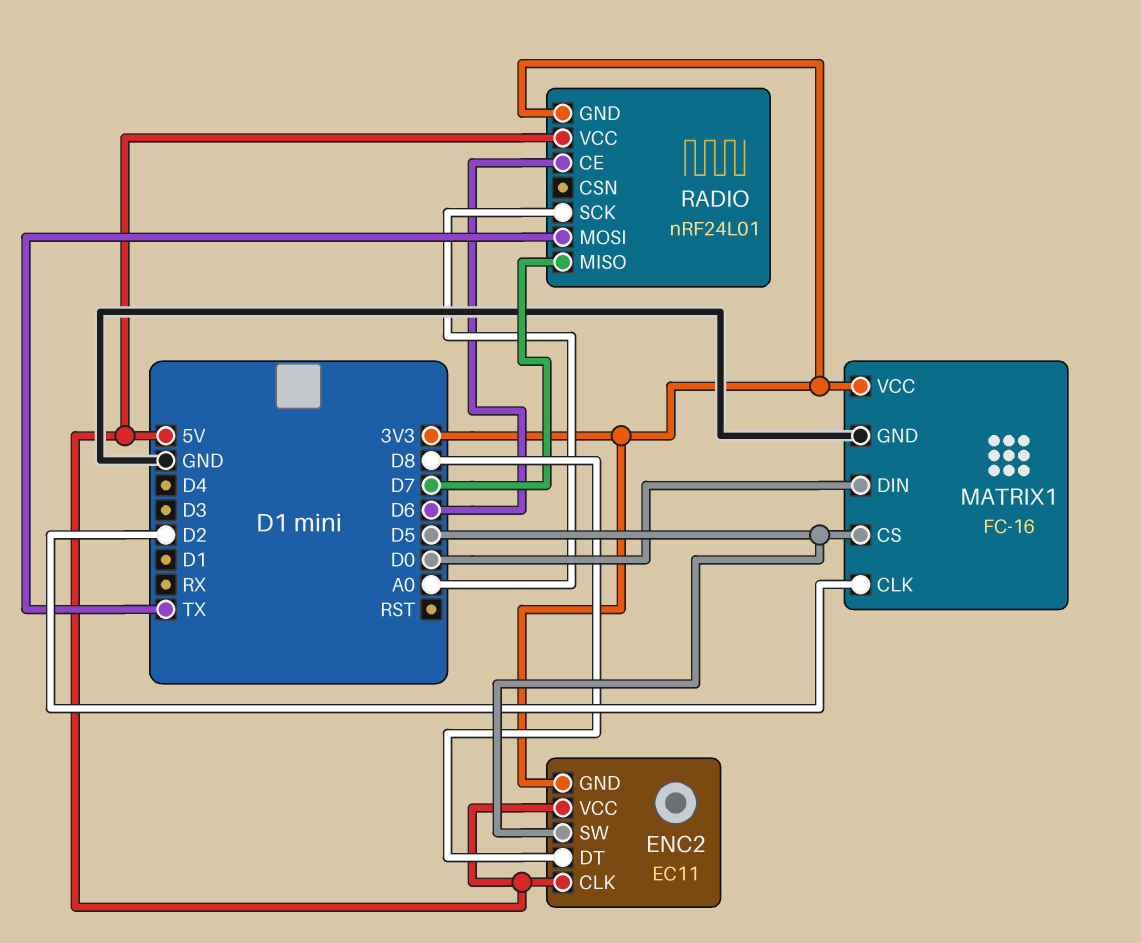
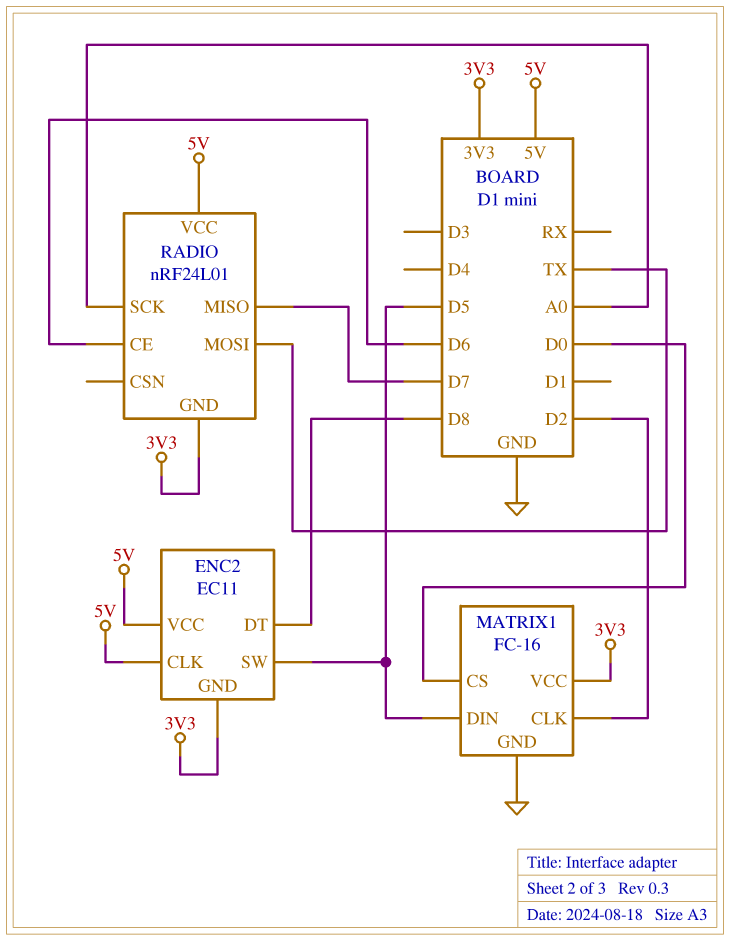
MATRIX1 pin CS: D5 -> D0
MATRIX1 pin DIN: D0 -> D5

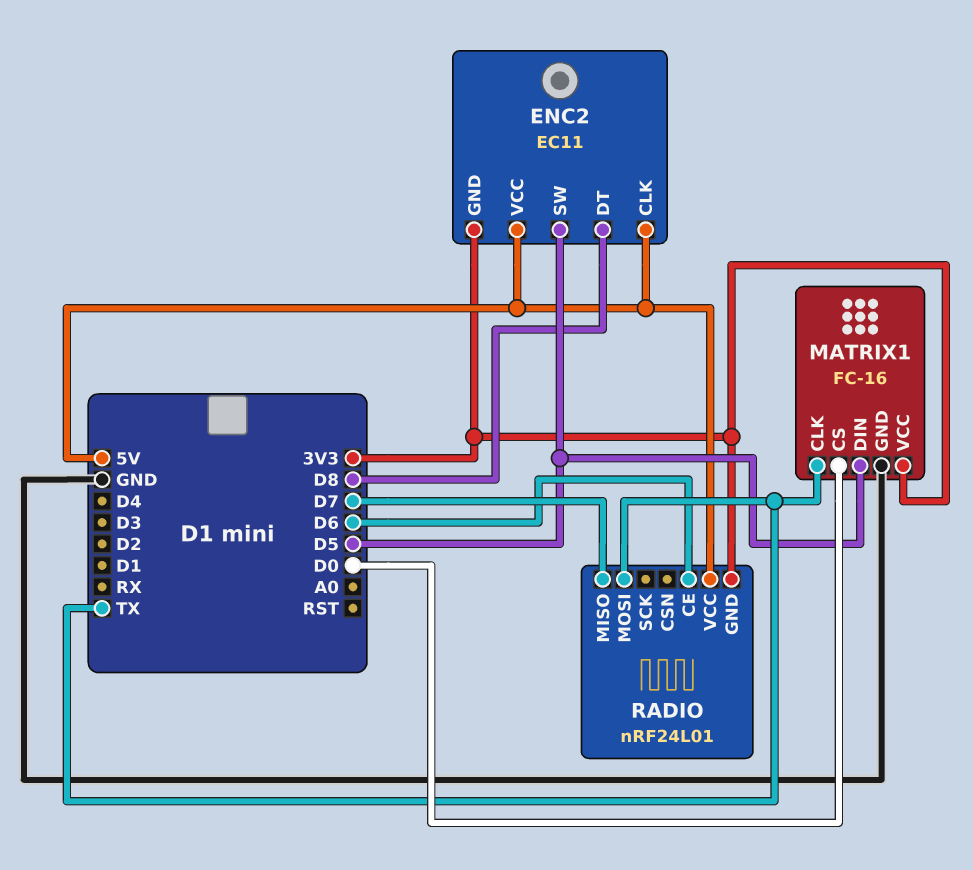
MATRIX1 pin CLK: D2 -> TX
RADIO pin SCK: A0 -> none

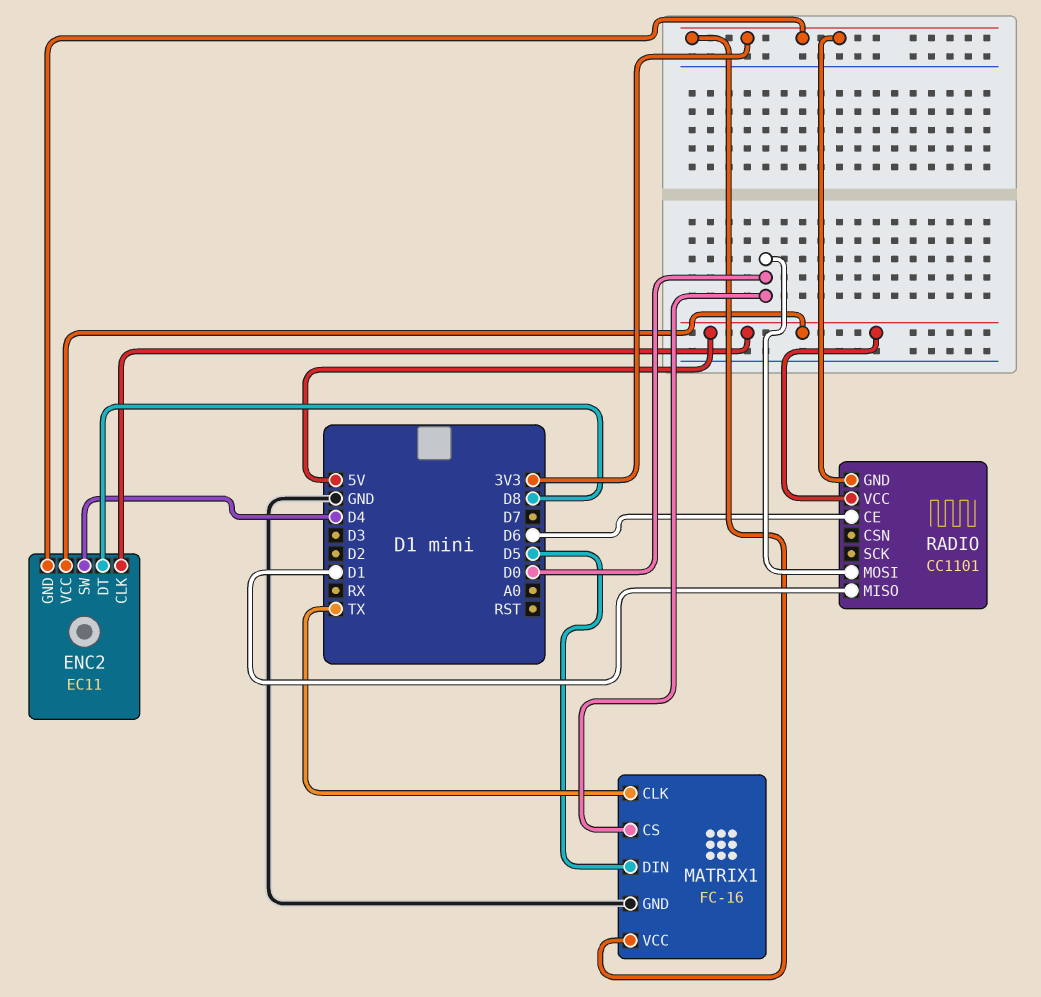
ENC2 pin SW: D5 -> D4
RADIO: nRF24L01 -> CC1101
RADIO pin MISO: D7 -> D1
RADIO pin MOSI: TX -> D0

